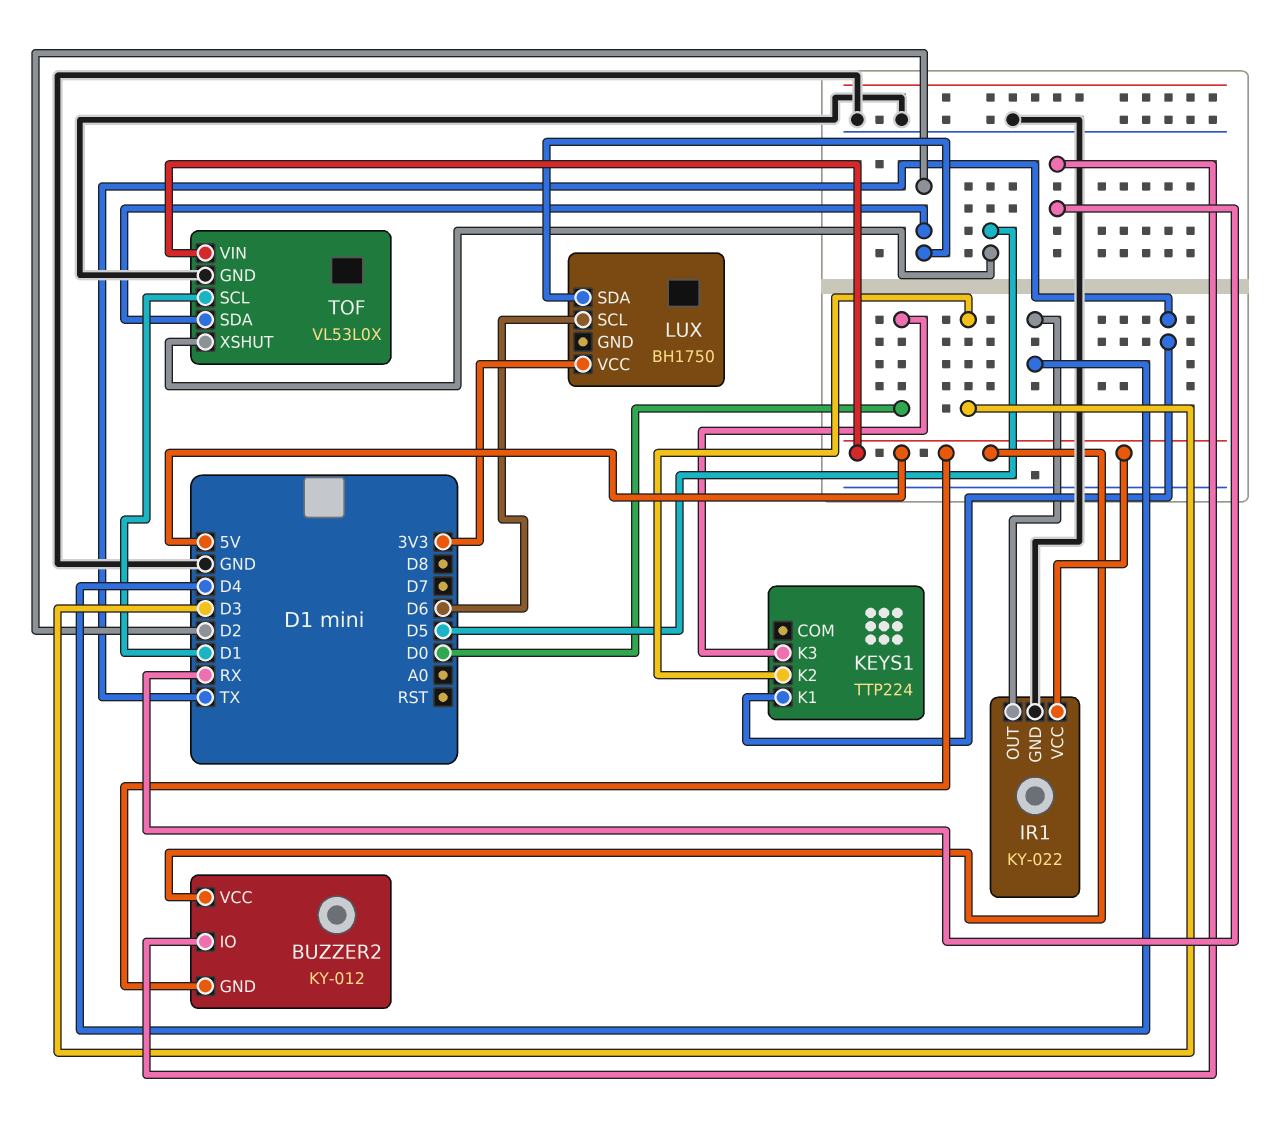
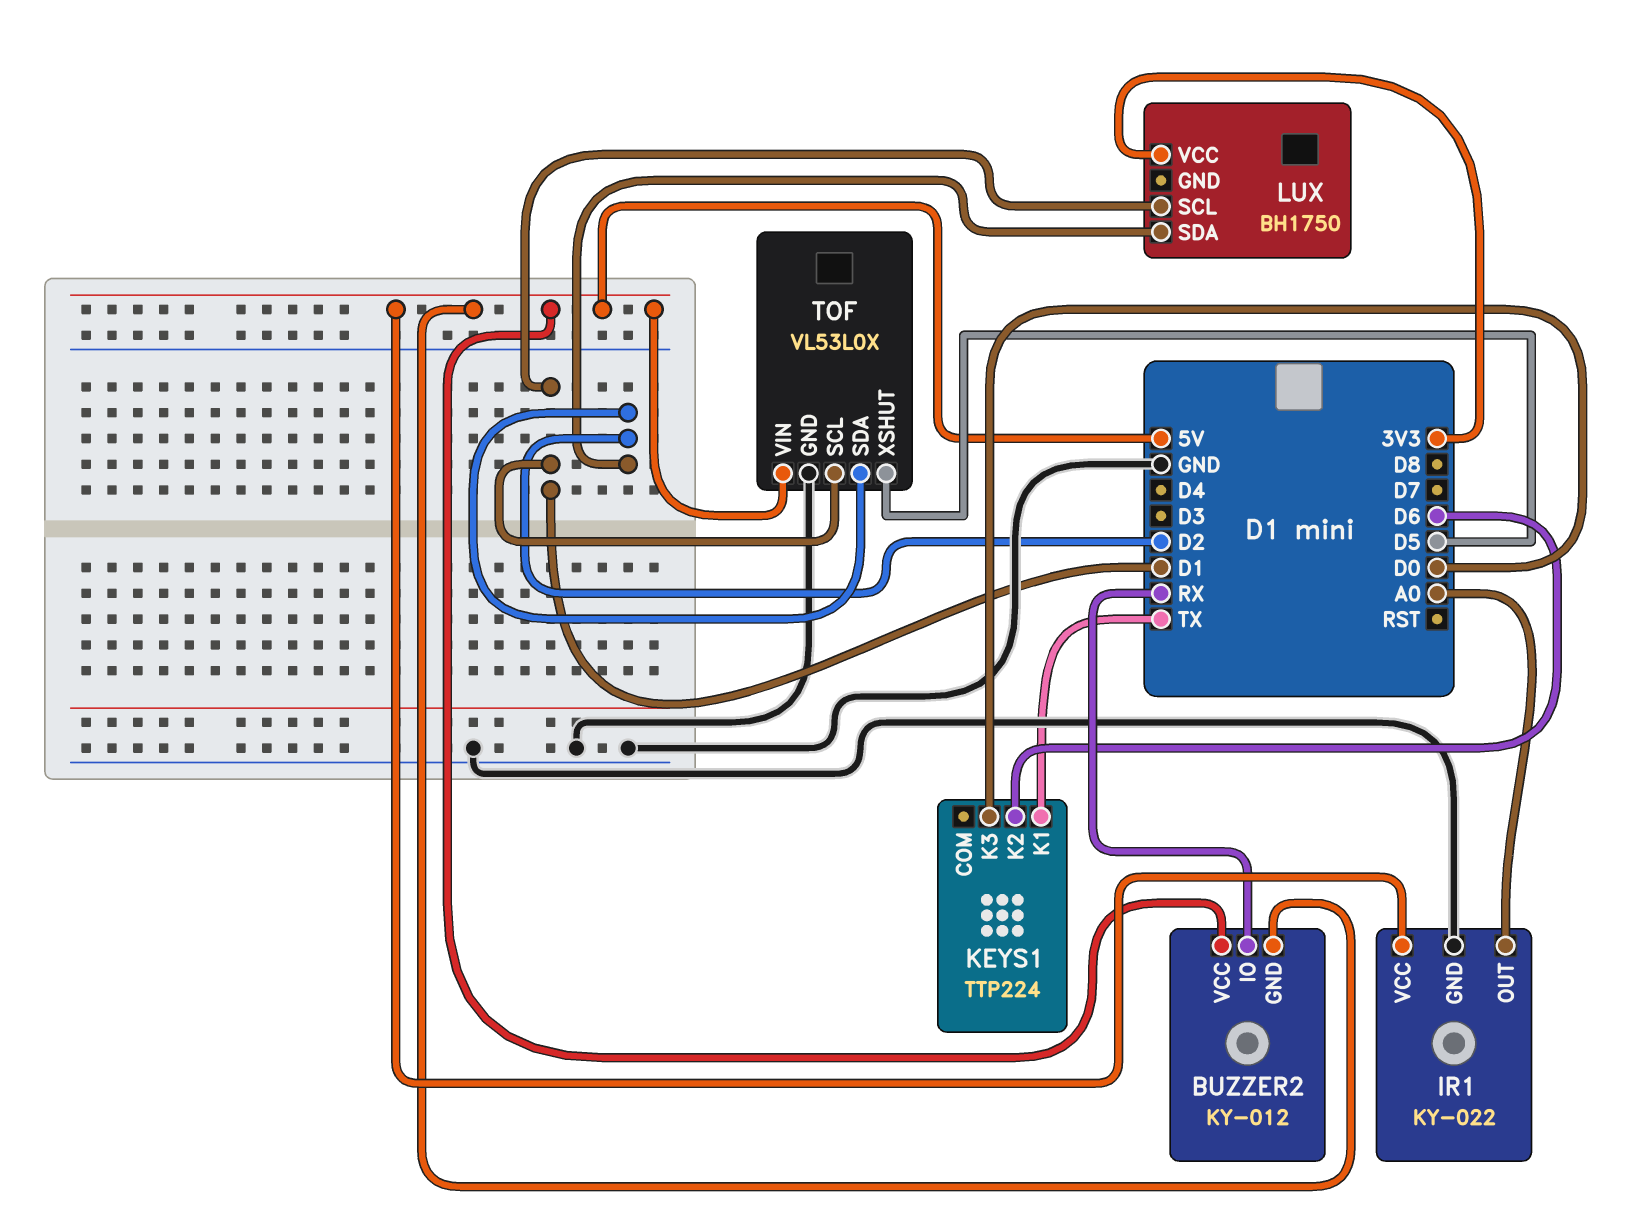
IR1 pin OUT: D4 -> A0
KEYS1 pin K2: D3 -> D6
LUX pin SCL: D6 -> D1

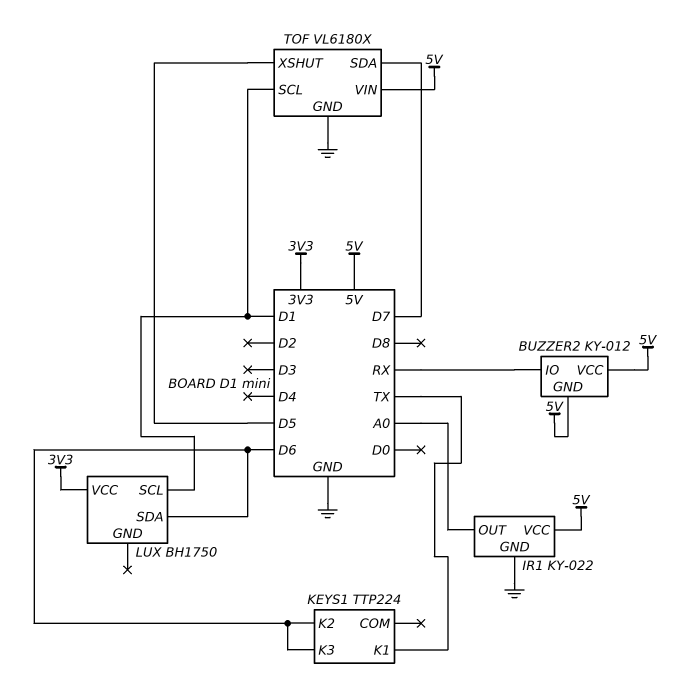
KEYS1 pin K3: D0 -> D6
LUX pin SDA: D2 -> D6
TOF: VL53L0X -> VL6180X
TOF pin SDA: D2 -> D7

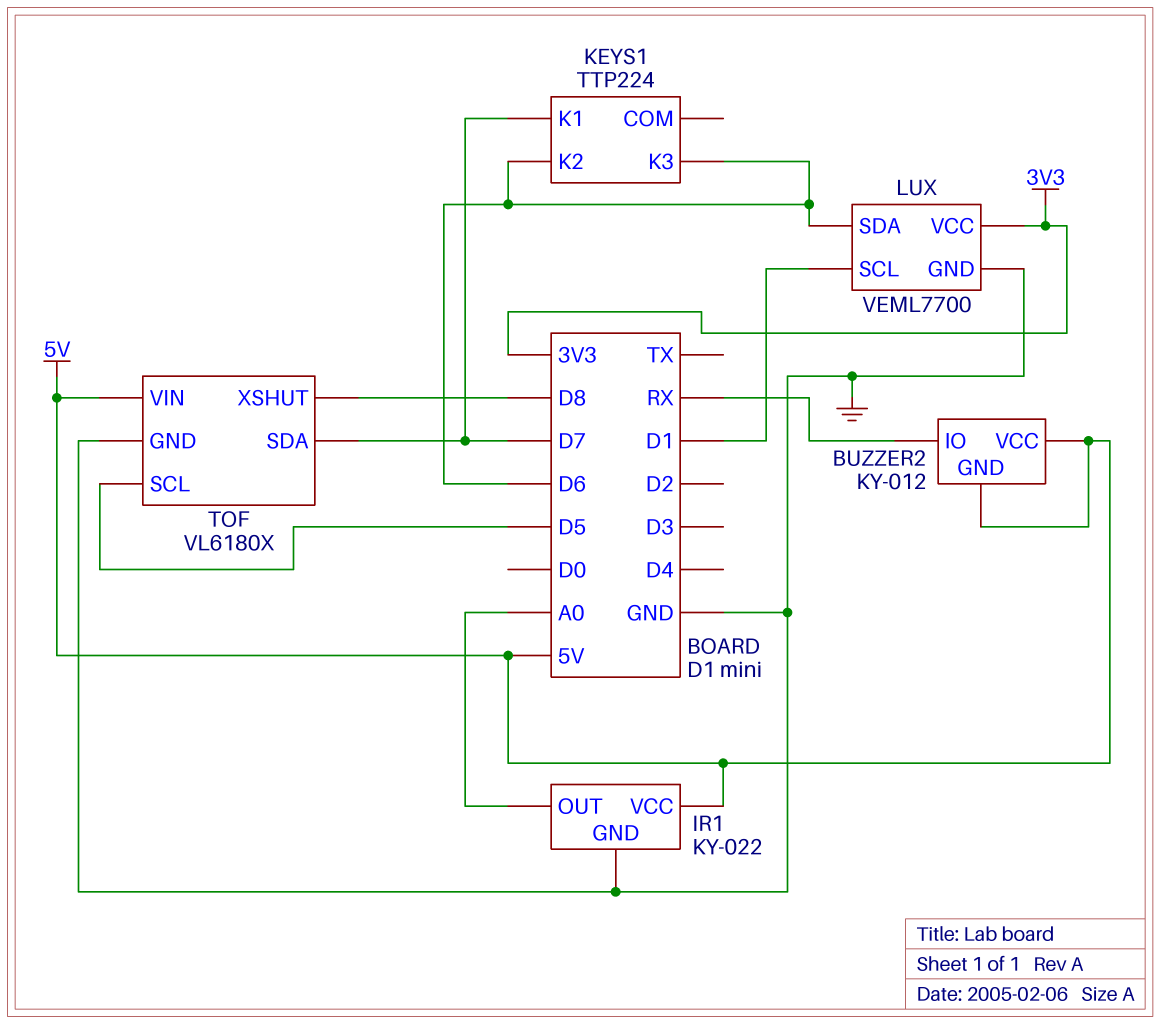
KEYS1 pin K1: TX -> D7
LUX: BH1750 -> VEML7700
LUX pin GND: none -> GND
TOF pin SCL: D1 -> D5
TOF pin XSHUT: D5 -> D8

